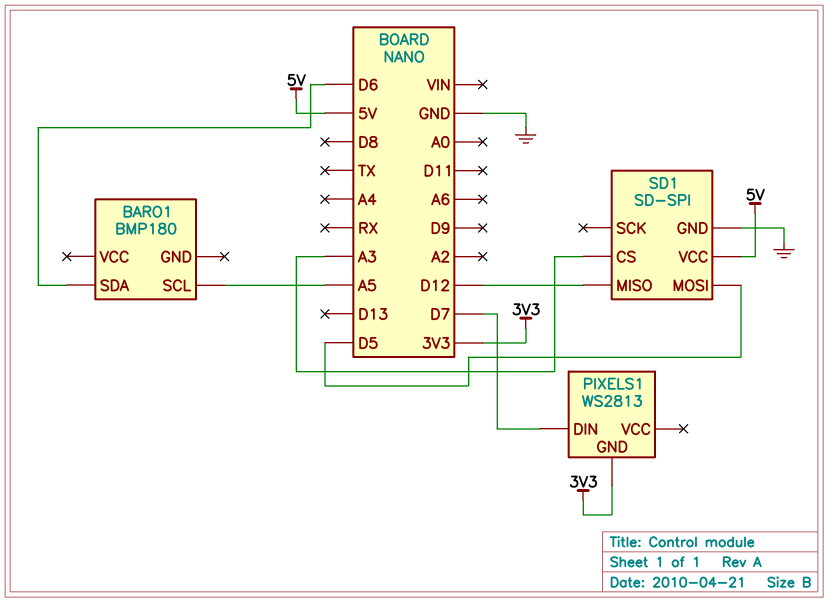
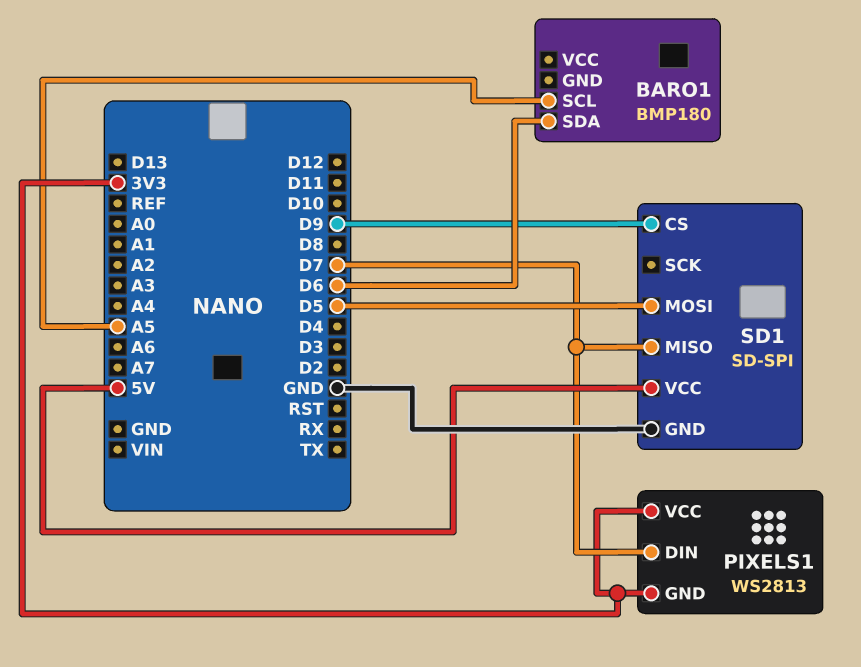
PIXELS1 pin VCC: none -> 3V3
SD1 pin CS: A3 -> D9
SD1 pin MISO: D12 -> D7

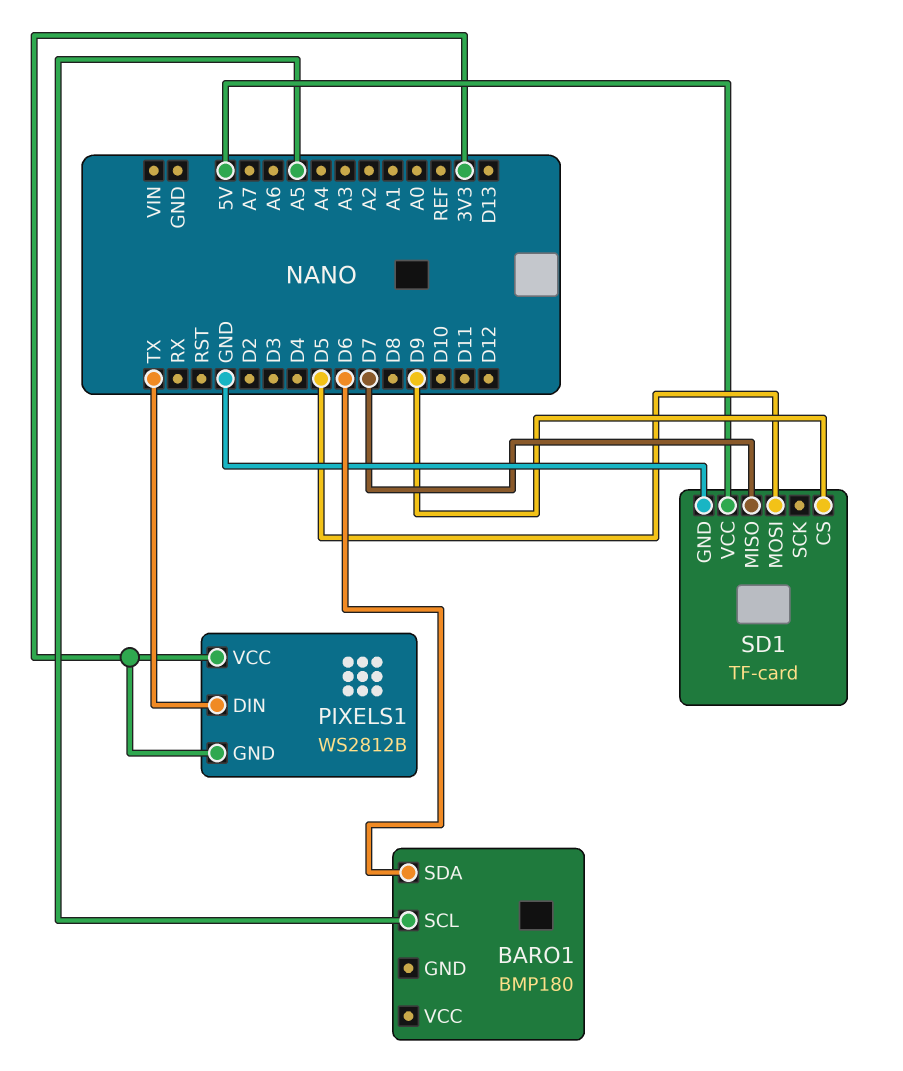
PIXELS1: WS2813 -> WS2812B
PIXELS1 pin DIN: D7 -> TX
SD1: SD-SPI -> TF-card

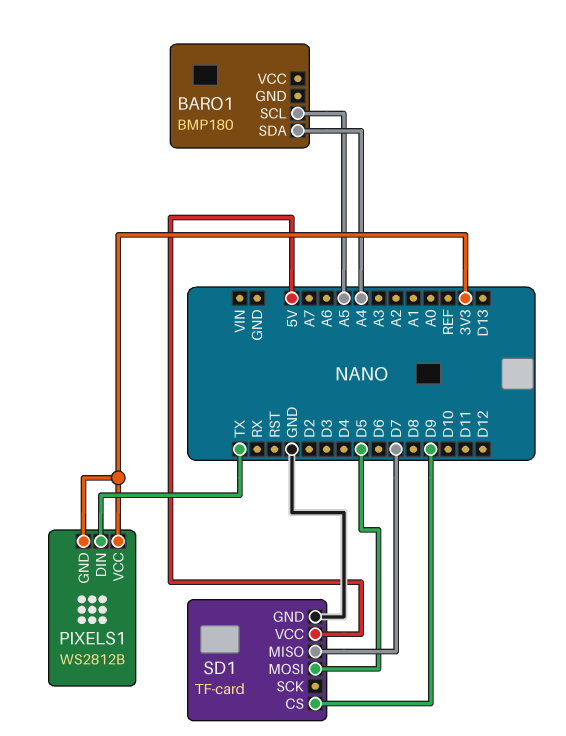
BARO1 pin SDA: D6 -> A4

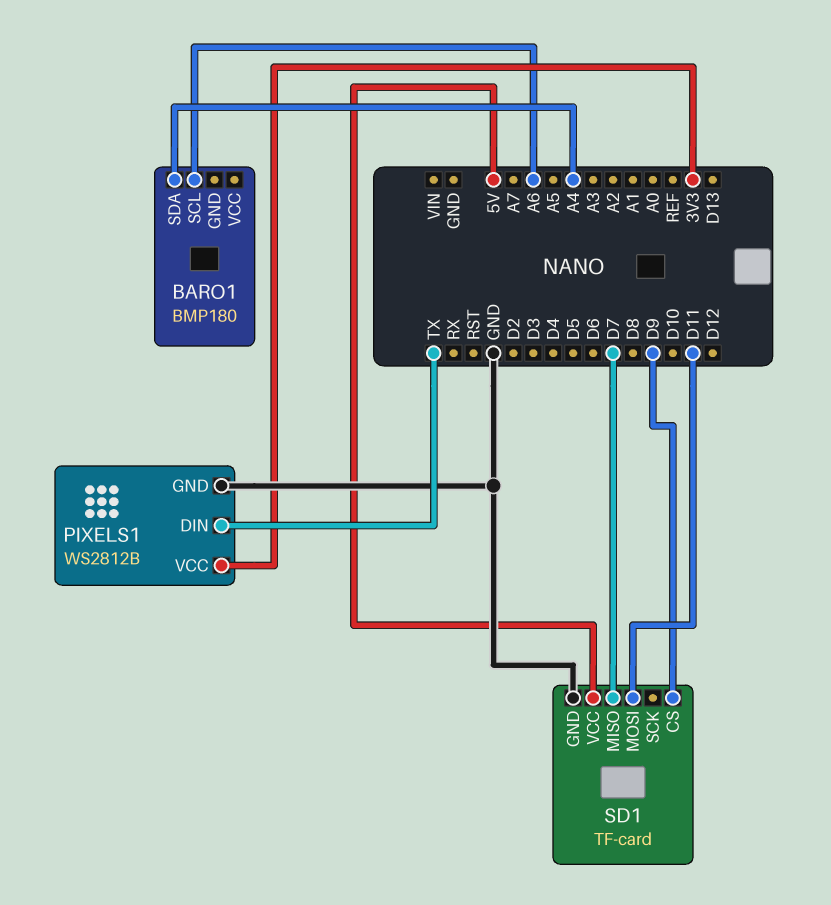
BARO1 pin SCL: A5 -> A6
PIXELS1 pin GND: 3V3 -> GND
SD1 pin MOSI: D5 -> D11

